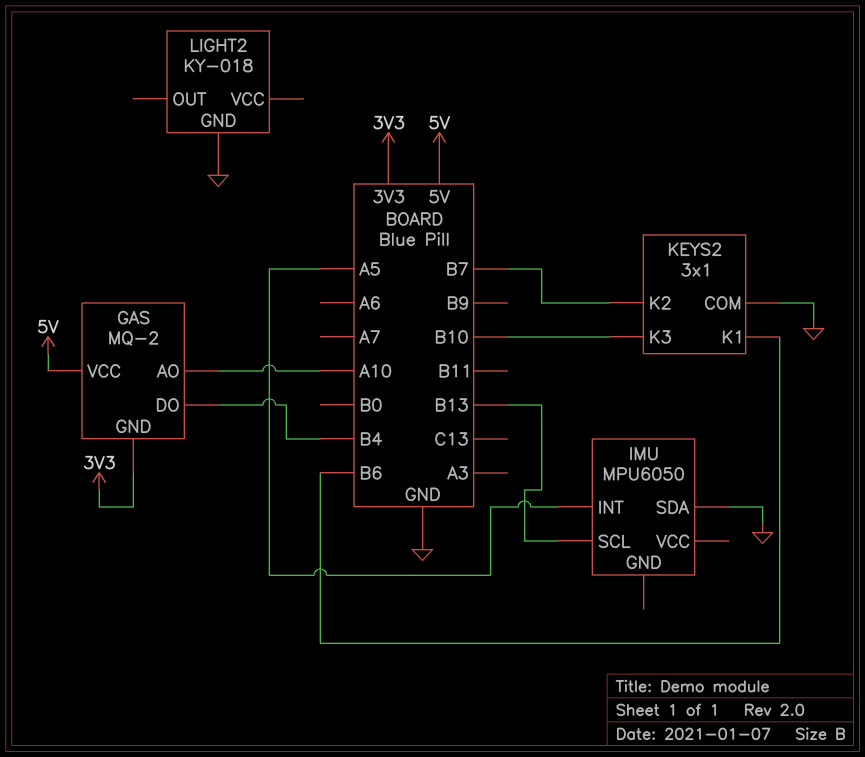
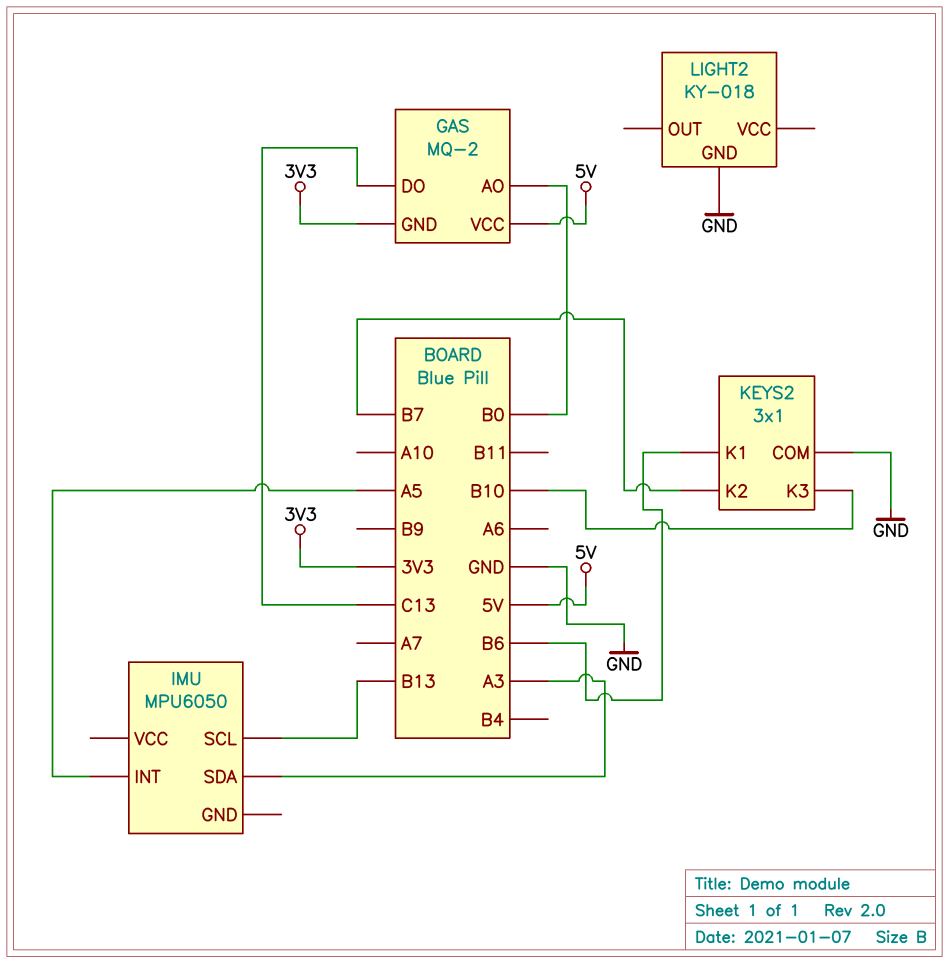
GAS pin AO: A10 -> B0
GAS pin DO: B4 -> C13
IMU pin SDA: GND -> A3

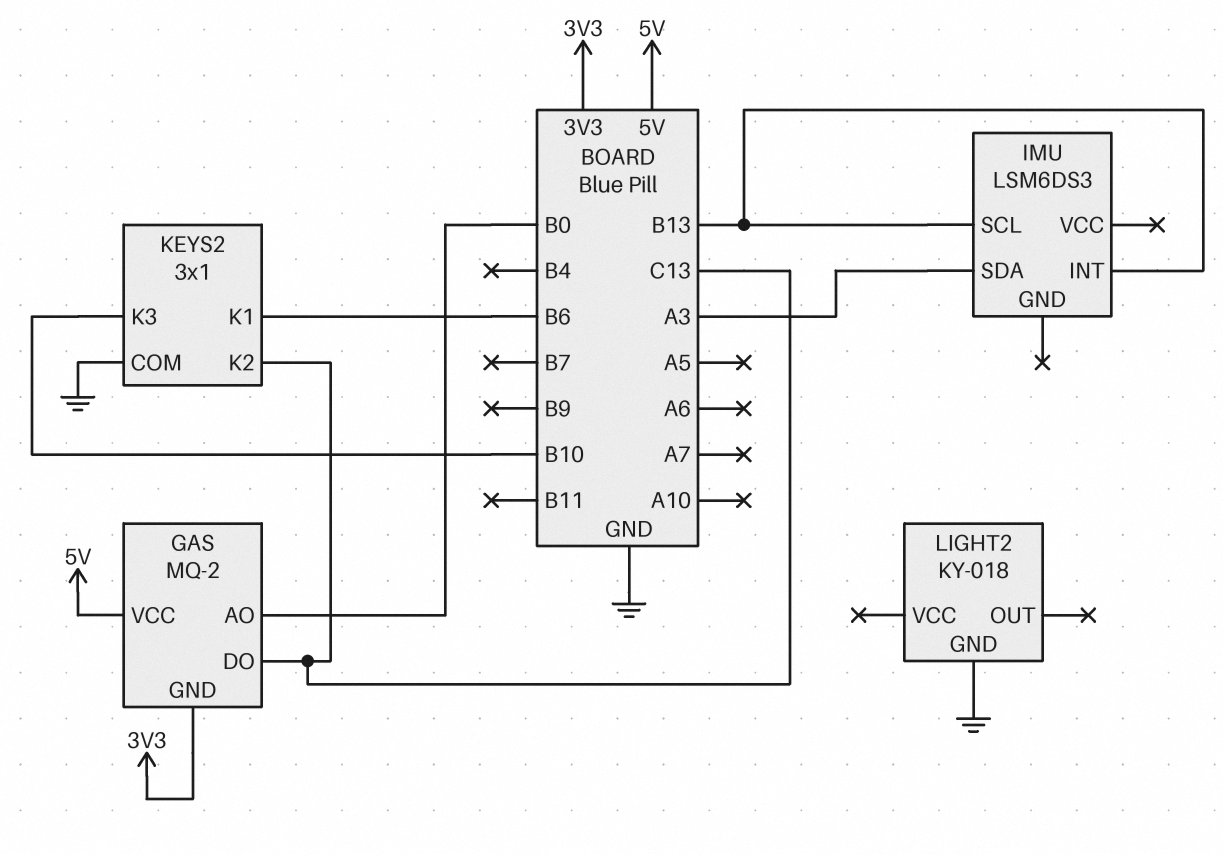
IMU: MPU6050 -> LSM6DS3
IMU pin INT: A5 -> B13
KEYS2 pin K2: B7 -> C13

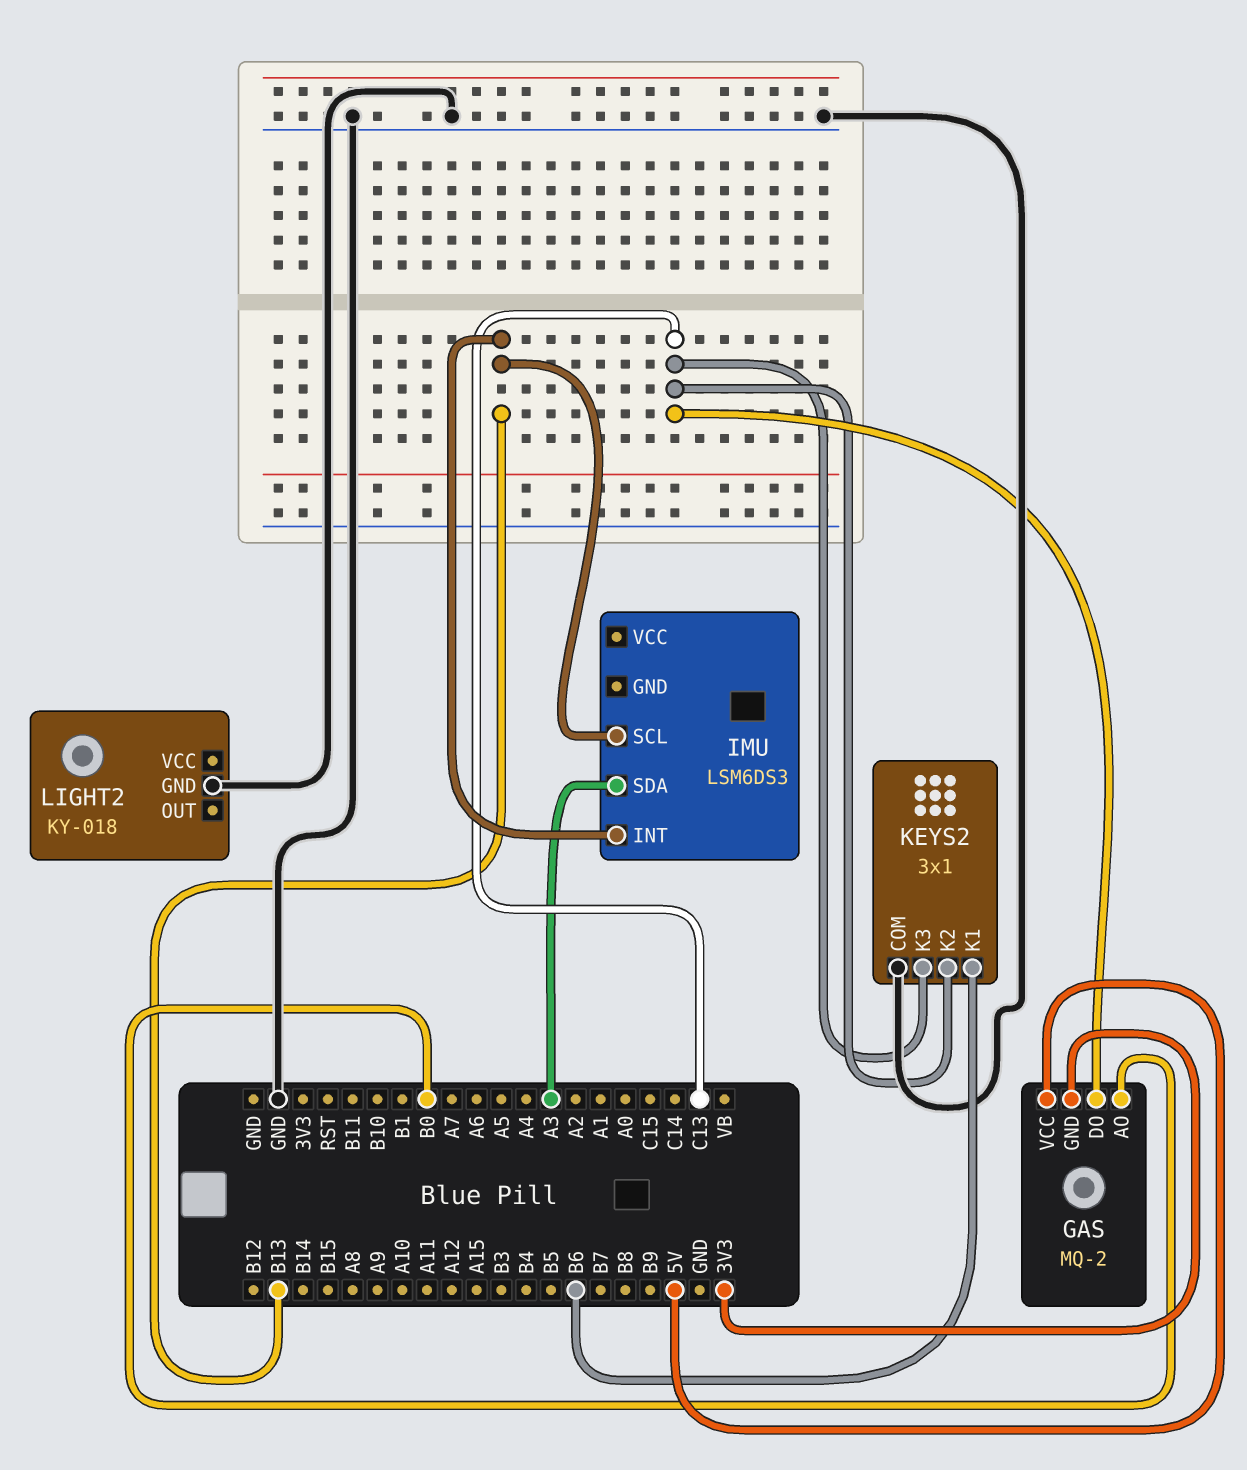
KEYS2 pin K3: B10 -> C13

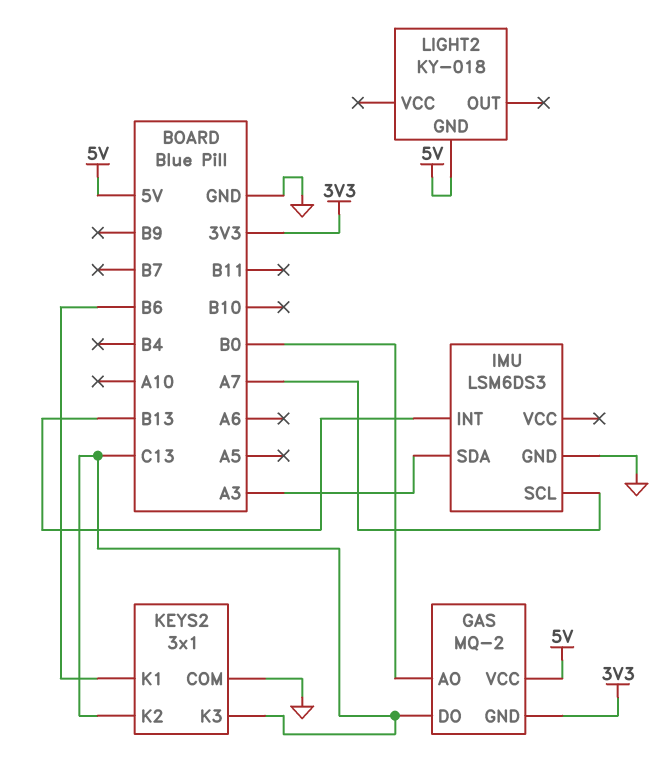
IMU pin GND: none -> GND
IMU pin SCL: B13 -> A7
LIGHT2 pin GND: GND -> 5V

